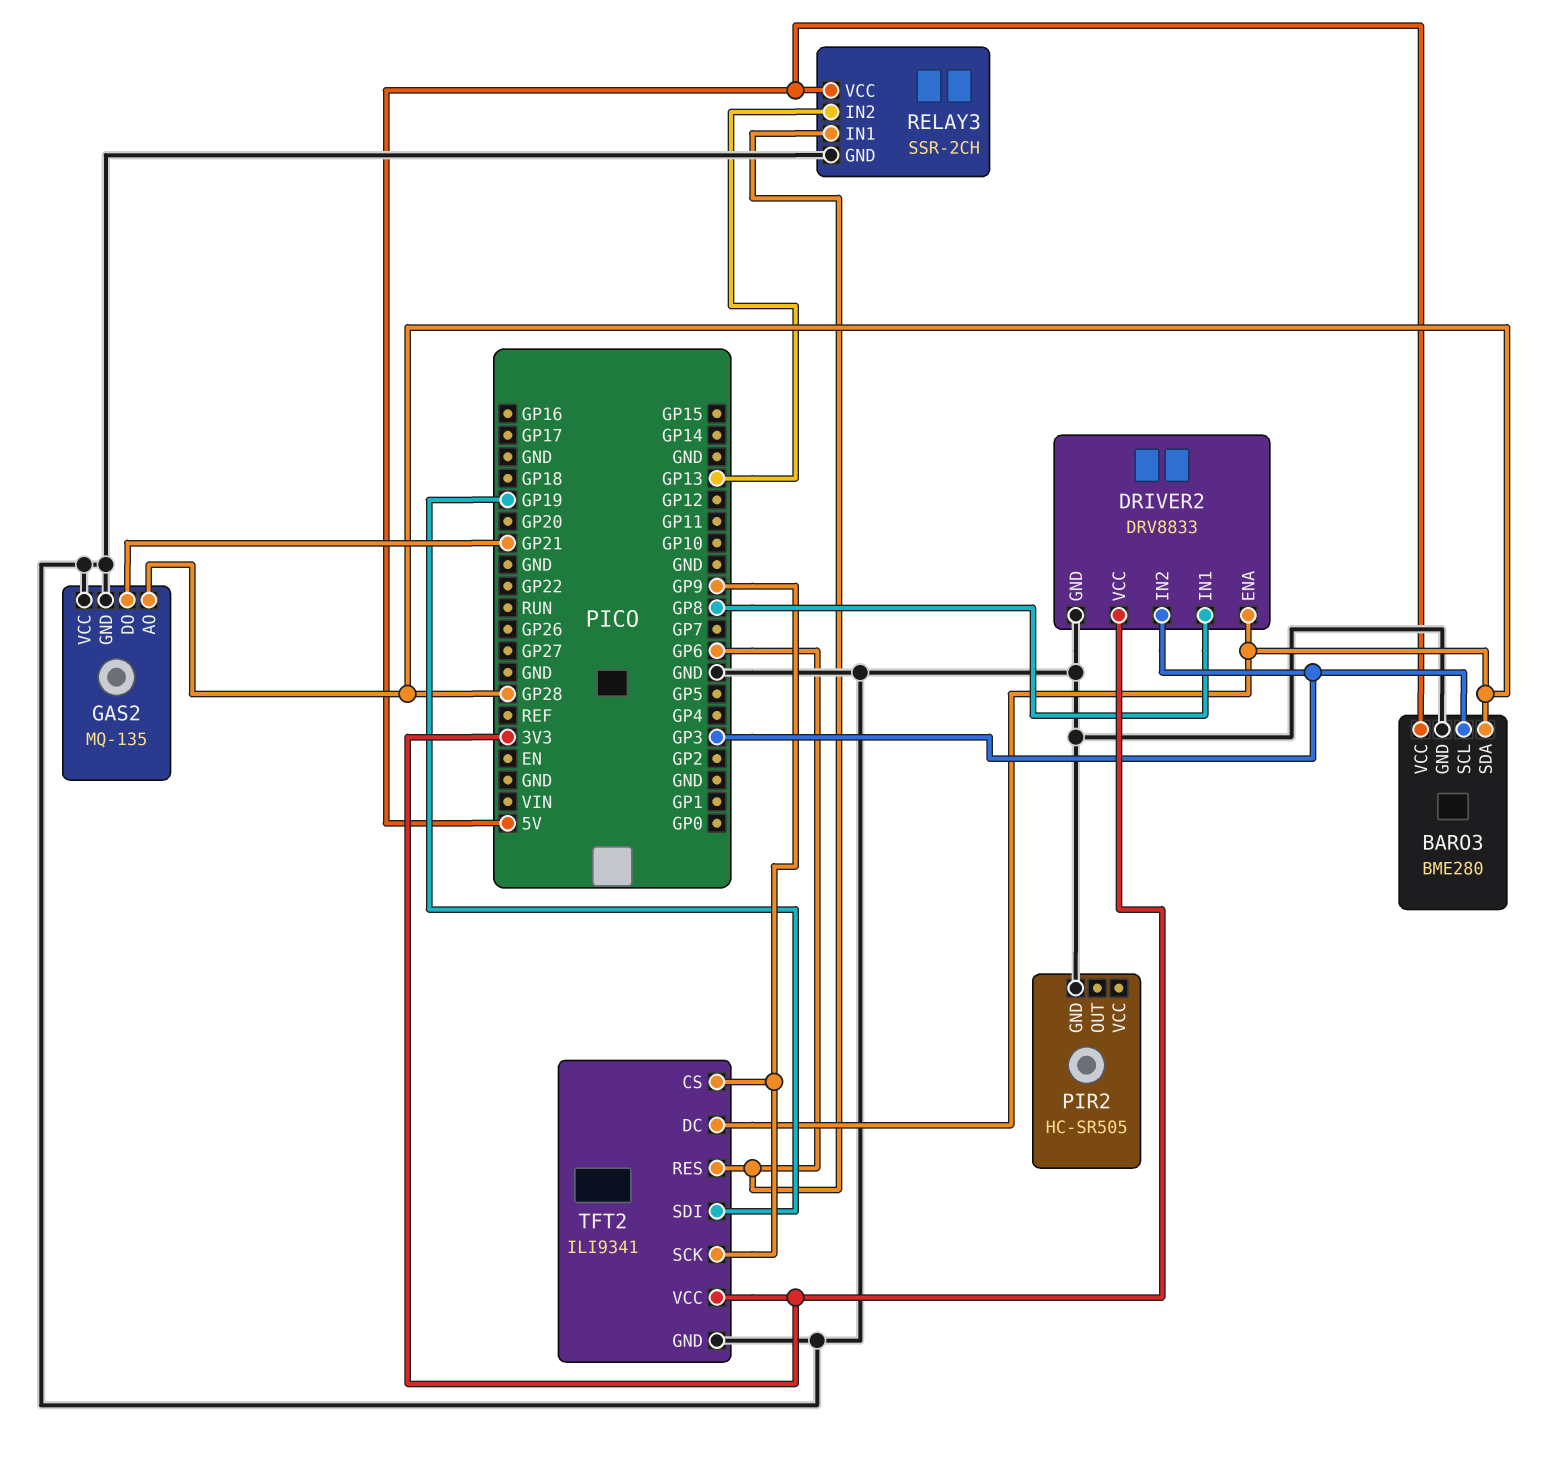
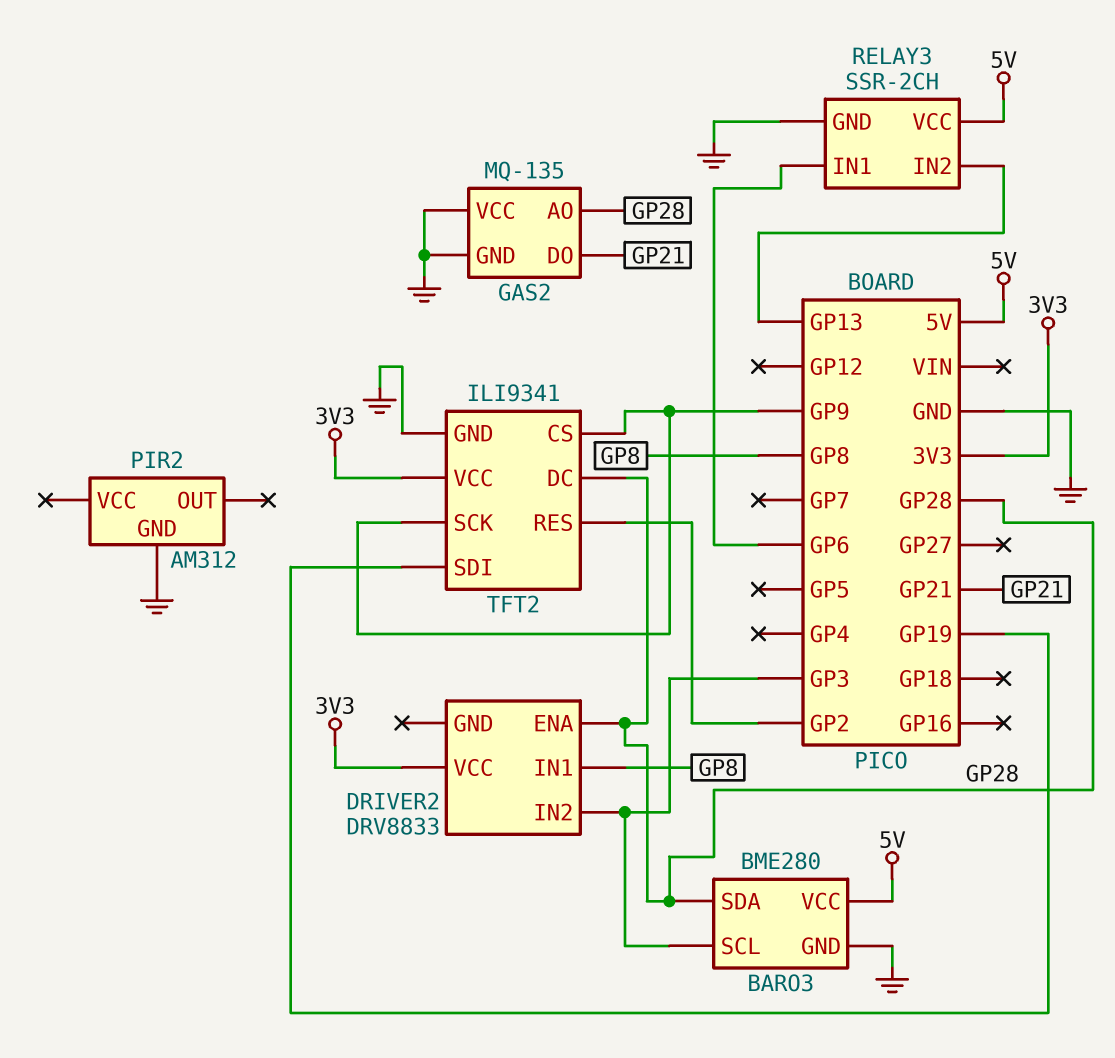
DRIVER2 pin GND: GND -> none
PIR2: HC-SR505 -> AM312
TFT2 pin RES: GP6 -> GP2

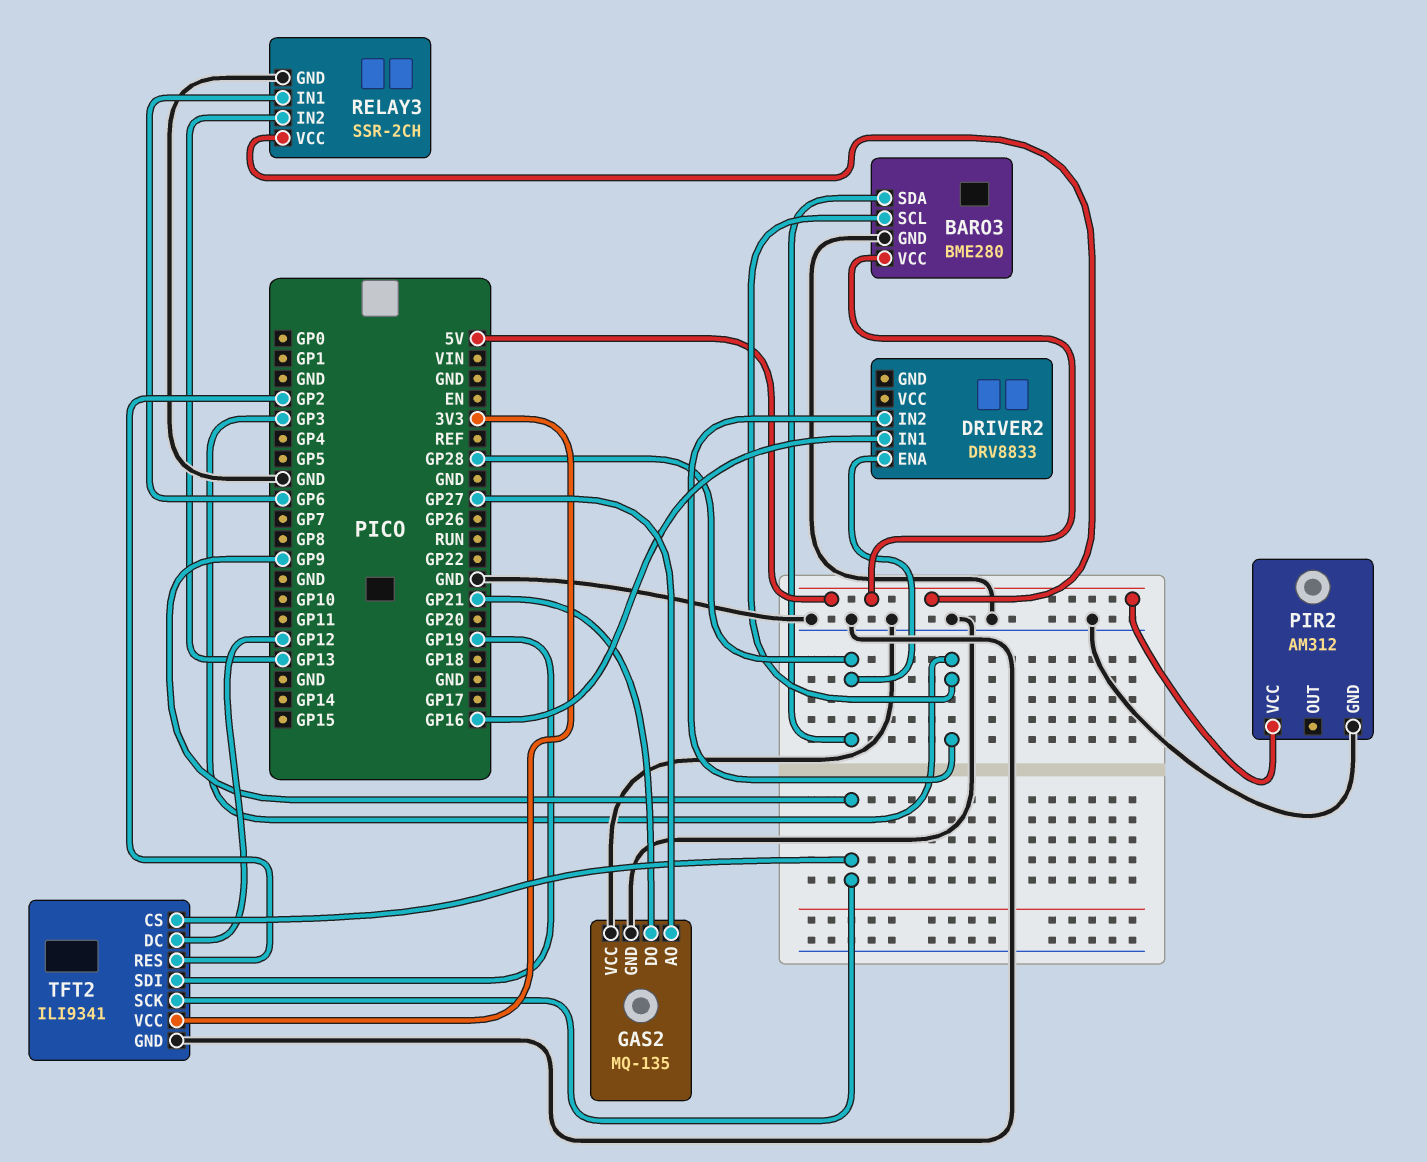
DRIVER2 pin IN1: GP8 -> GP16
DRIVER2 pin VCC: 3V3 -> none
GAS2 pin AO: GP28 -> GP27
PIR2 pin VCC: none -> 5V
TFT2 pin DC: GP28 -> GP12

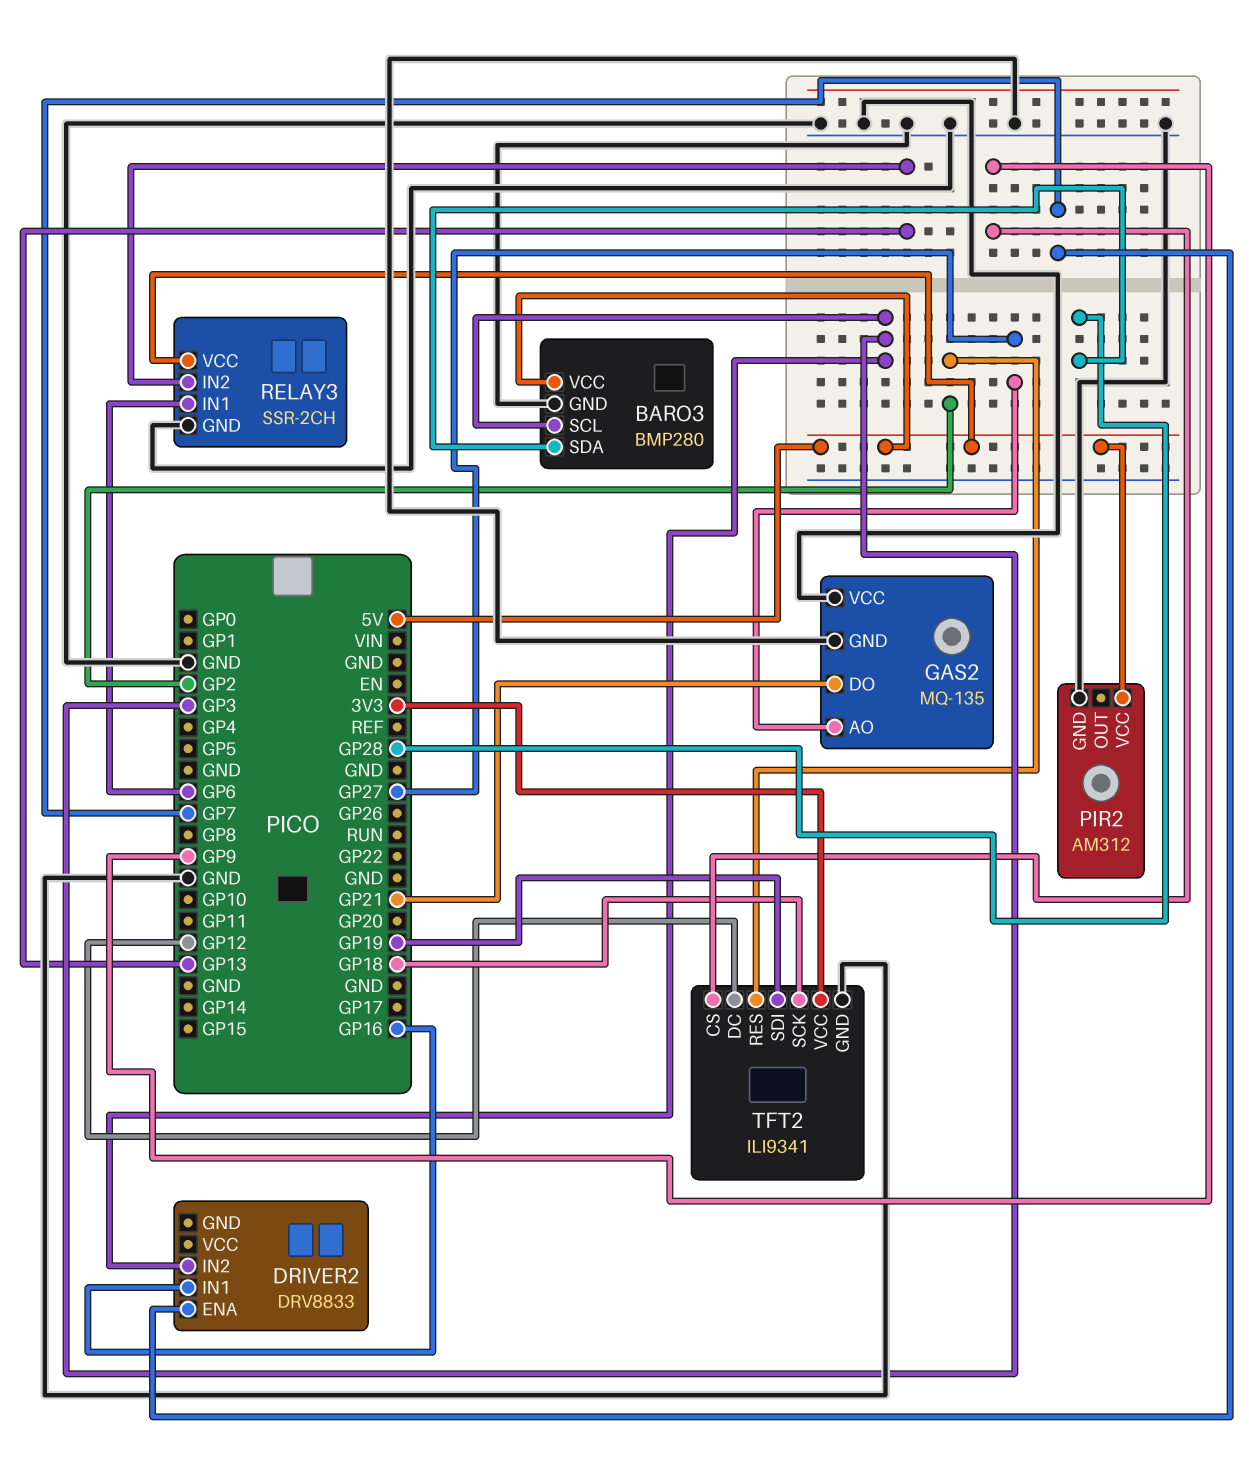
BARO3: BME280 -> BMP280
DRIVER2 pin ENA: GP28 -> GP7
TFT2 pin SCK: GP9 -> GP18

